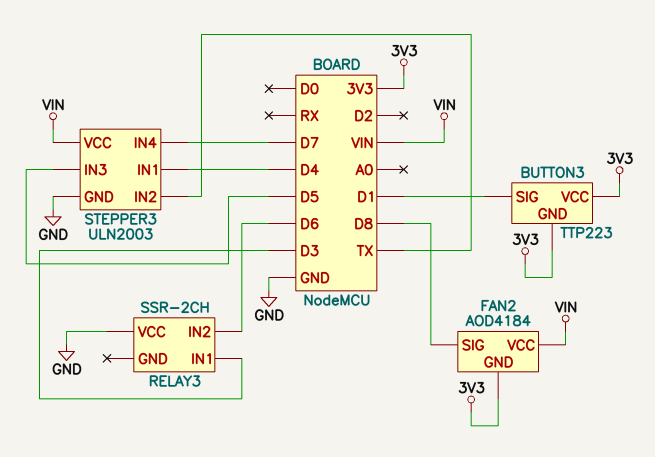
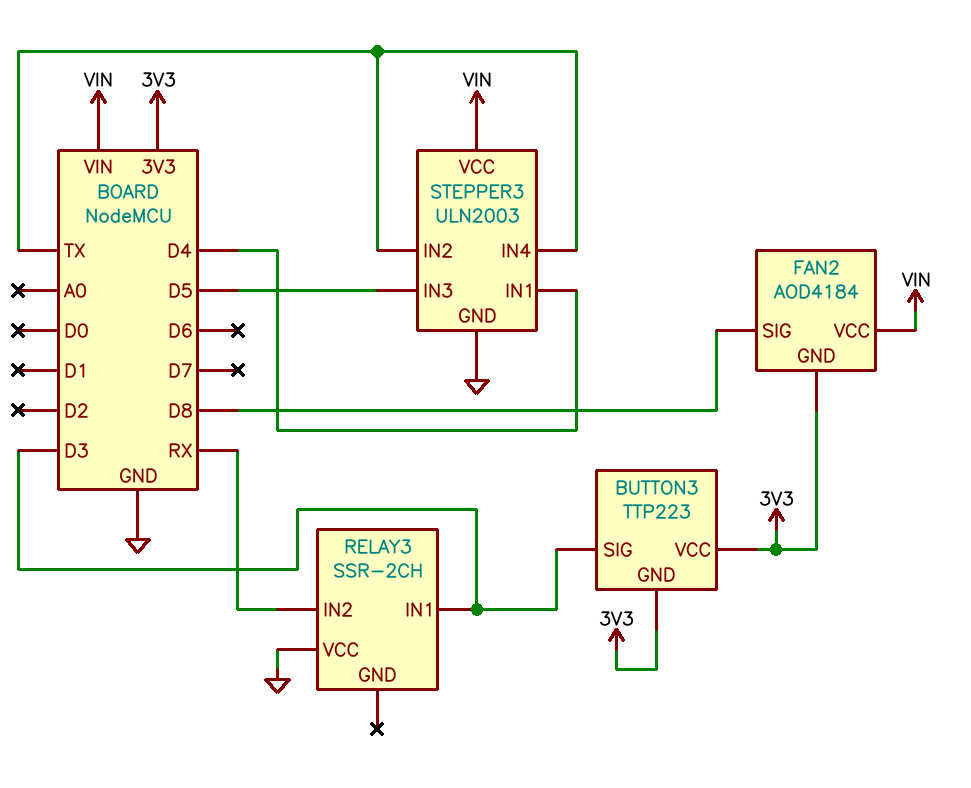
BUTTON3 pin SIG: D1 -> D3
RELAY3 pin IN2: D6 -> RX
STEPPER3 pin IN4: D7 -> TX

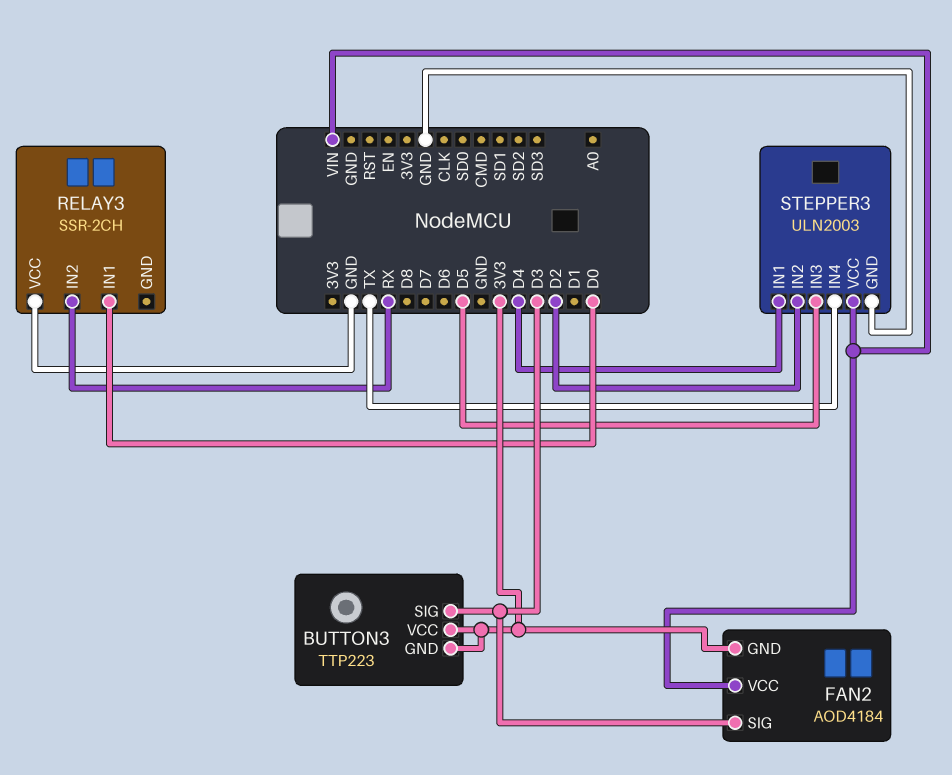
FAN2 pin SIG: D8 -> D3
RELAY3 pin IN1: D3 -> D0
STEPPER3 pin IN2: TX -> D2

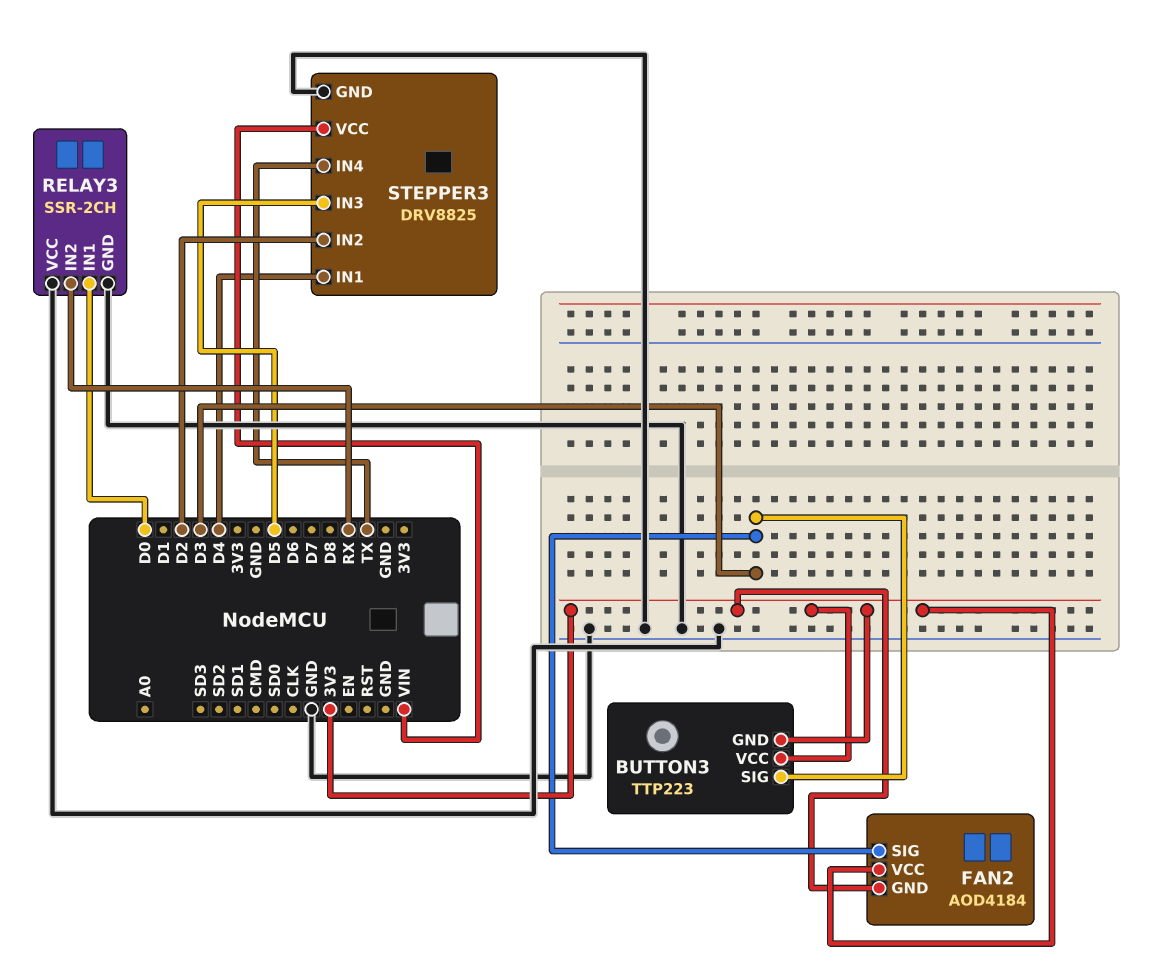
FAN2 pin VCC: VIN -> 3V3
RELAY3 pin GND: none -> GND
STEPPER3: ULN2003 -> DRV8825

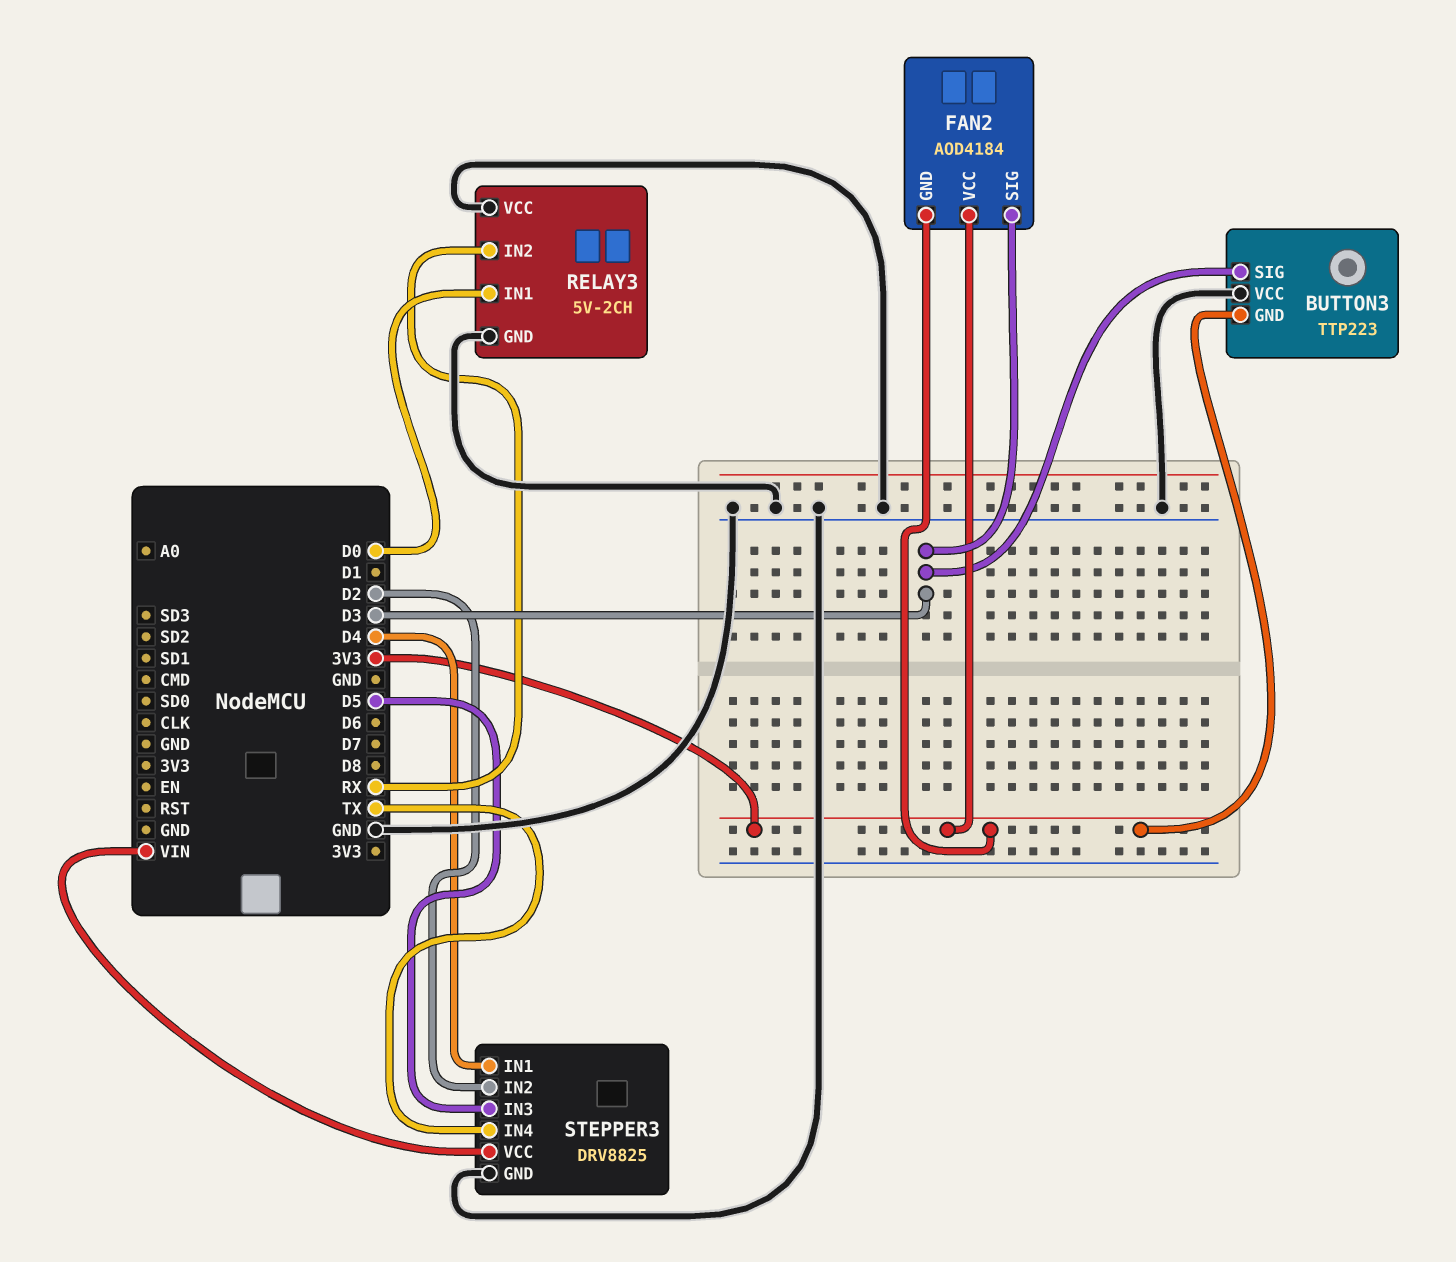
BUTTON3 pin VCC: 3V3 -> GND
RELAY3: SSR-2CH -> 5V-2CH

